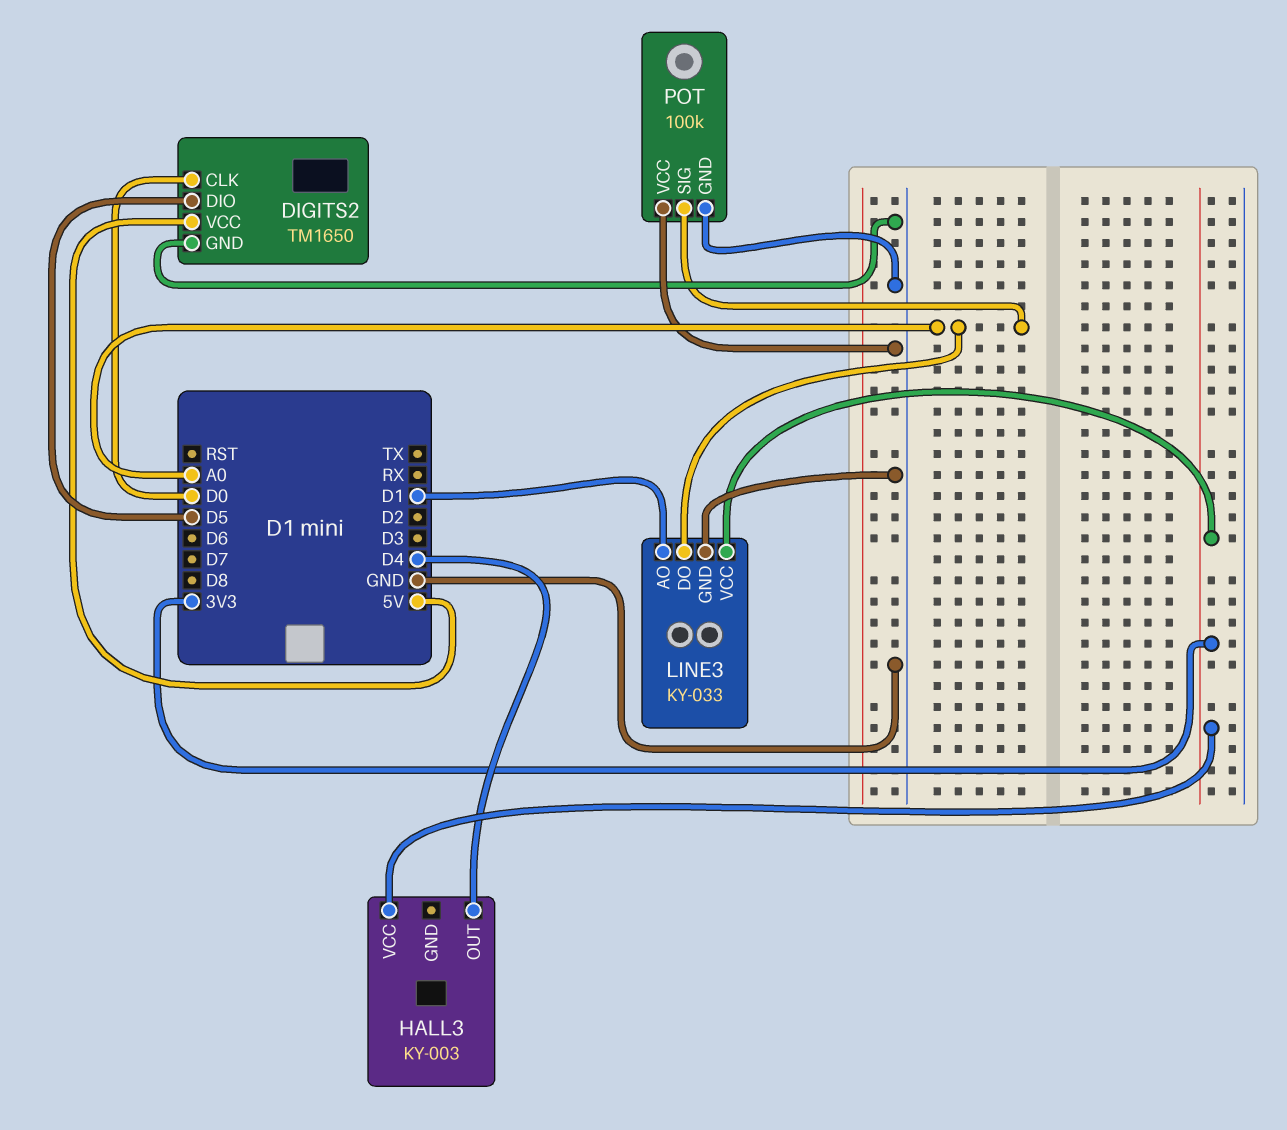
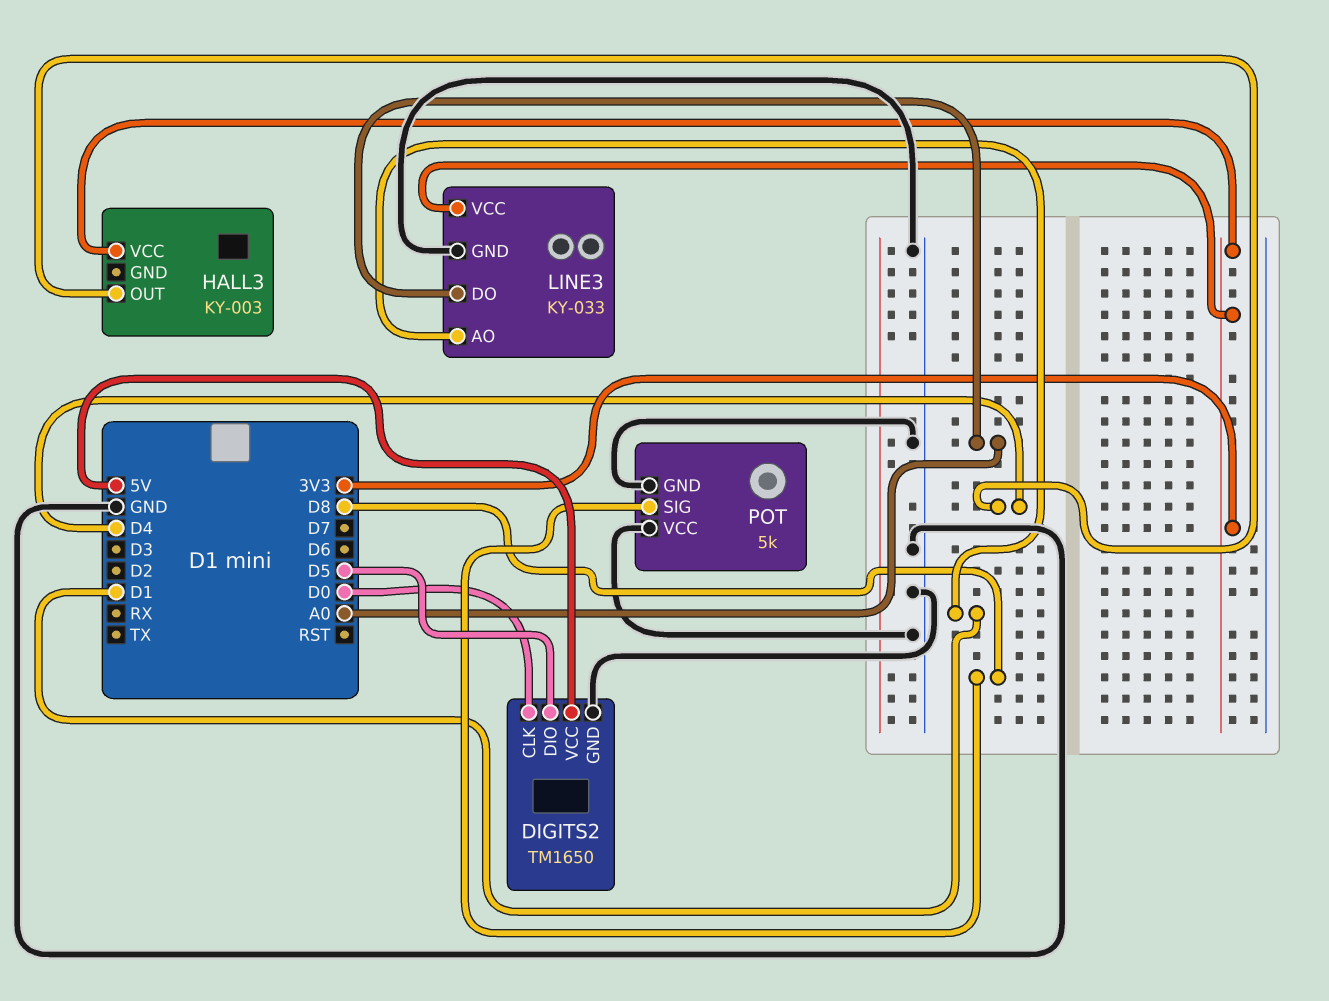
POT: 100k -> 5k
POT pin SIG: A0 -> D8

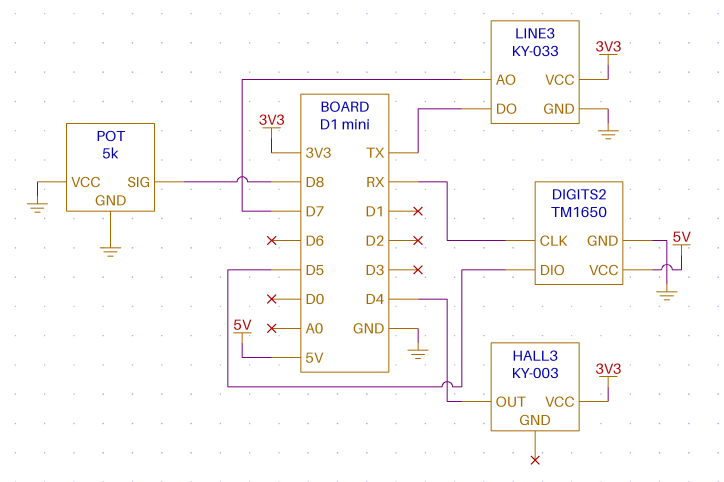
DIGITS2 pin CLK: D0 -> RX
LINE3 pin AO: D1 -> D7
LINE3 pin DO: A0 -> TX

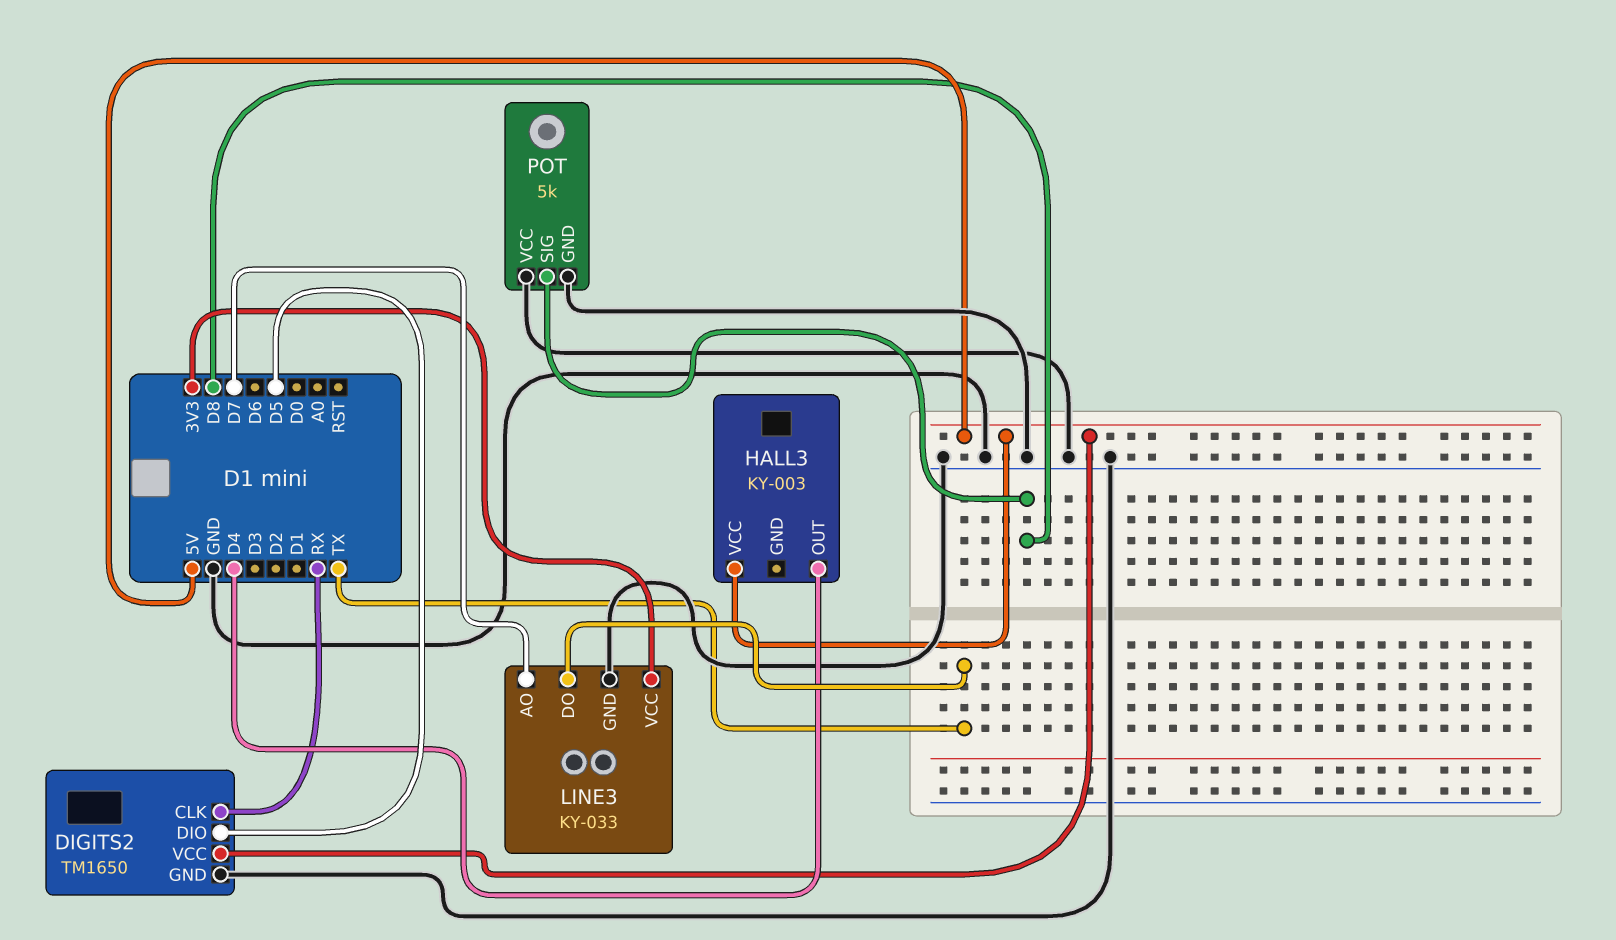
HALL3 pin VCC: 3V3 -> 5V

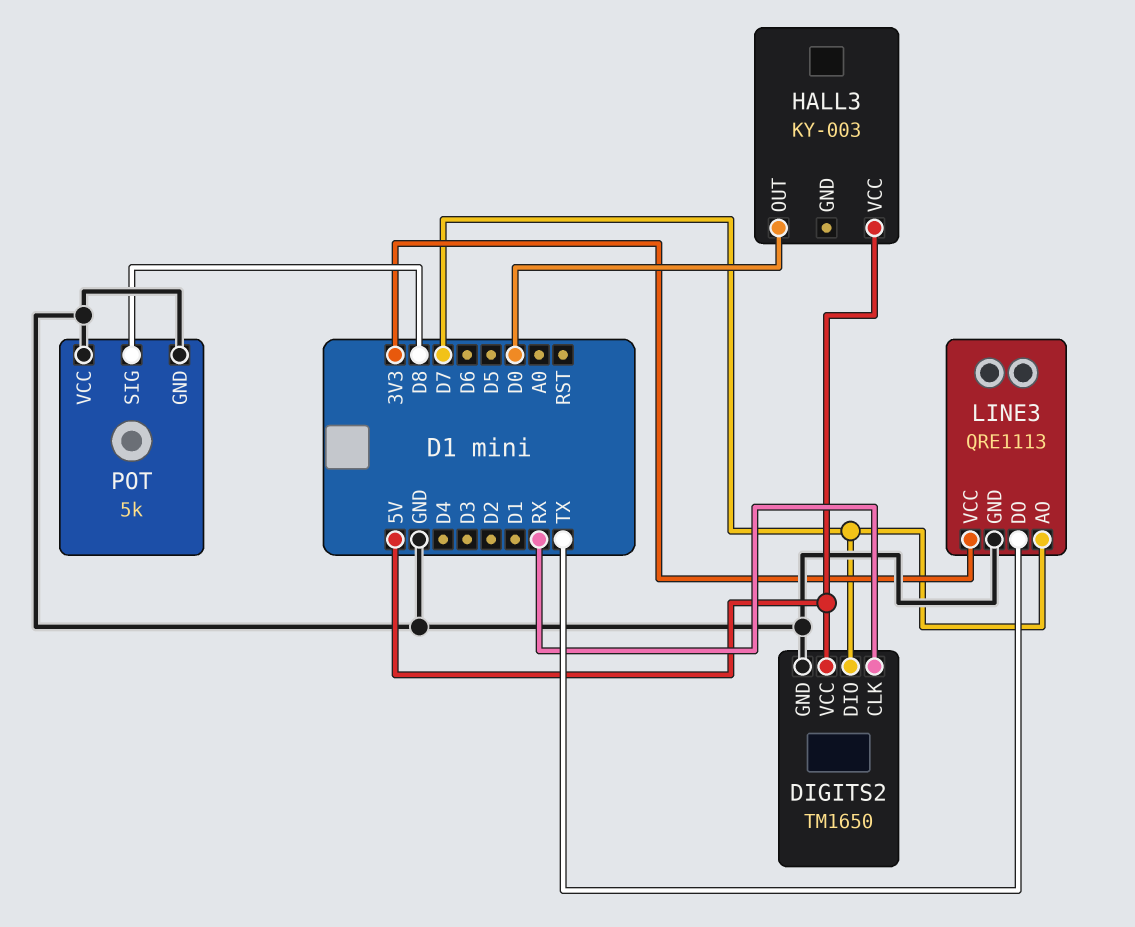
DIGITS2 pin DIO: D5 -> D7
HALL3 pin OUT: D4 -> D0
LINE3: KY-033 -> QRE1113

